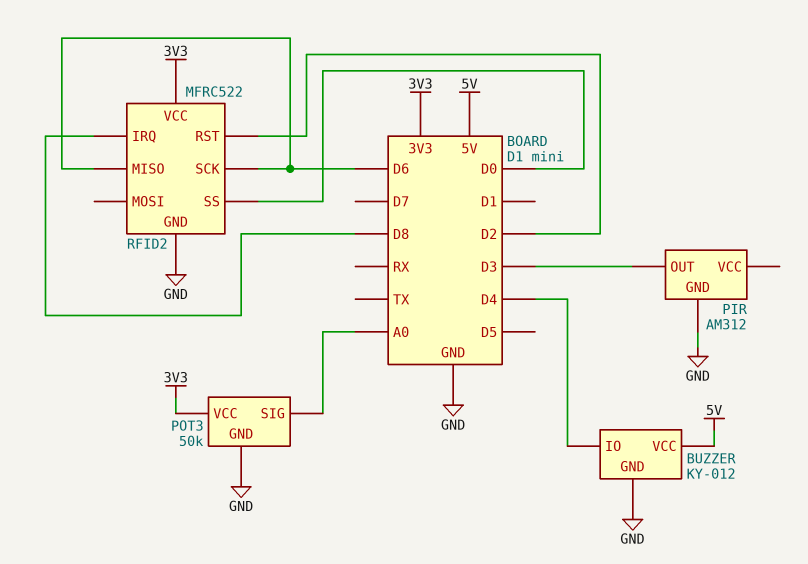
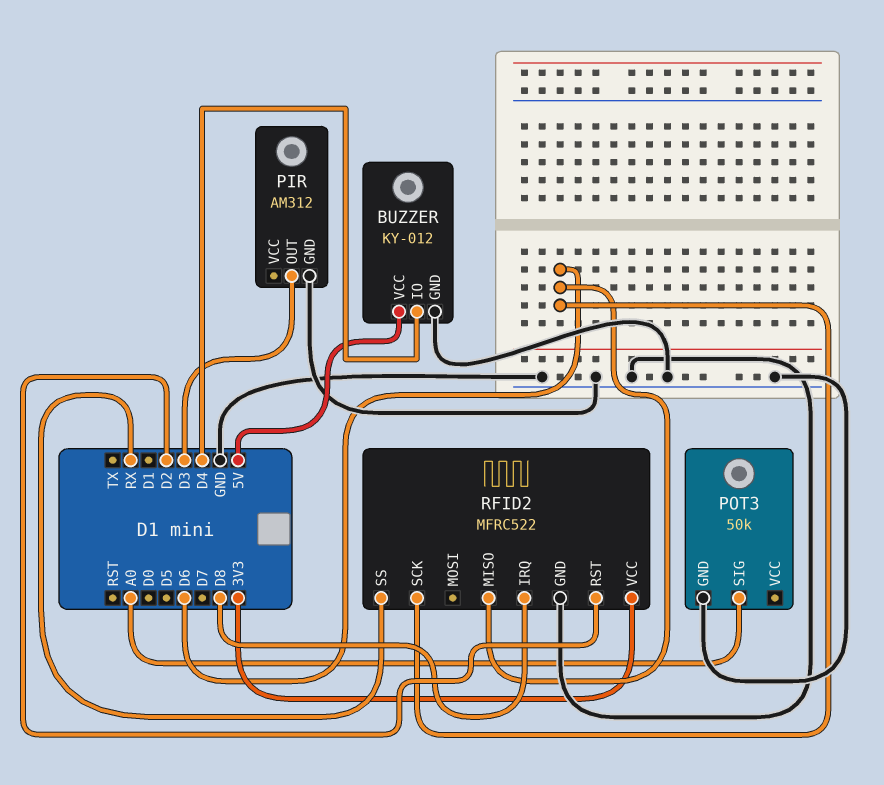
POT3 pin VCC: 3V3 -> none
RFID2 pin SS: D0 -> RX

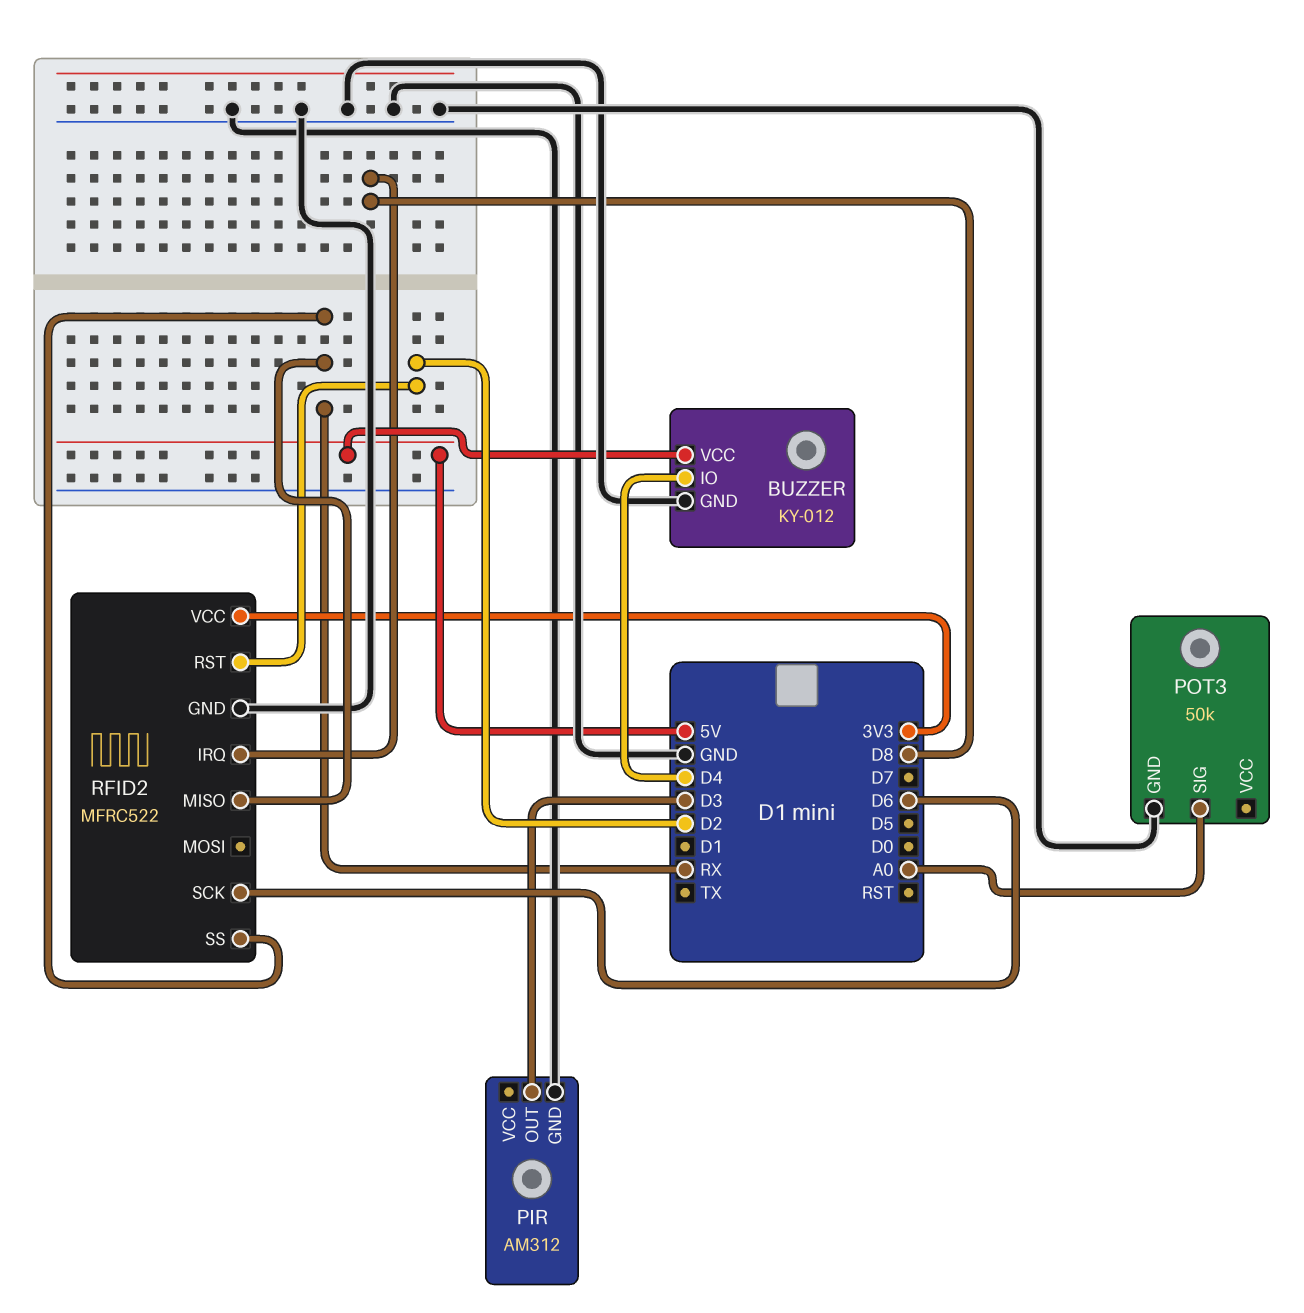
RFID2 pin MISO: D6 -> RX

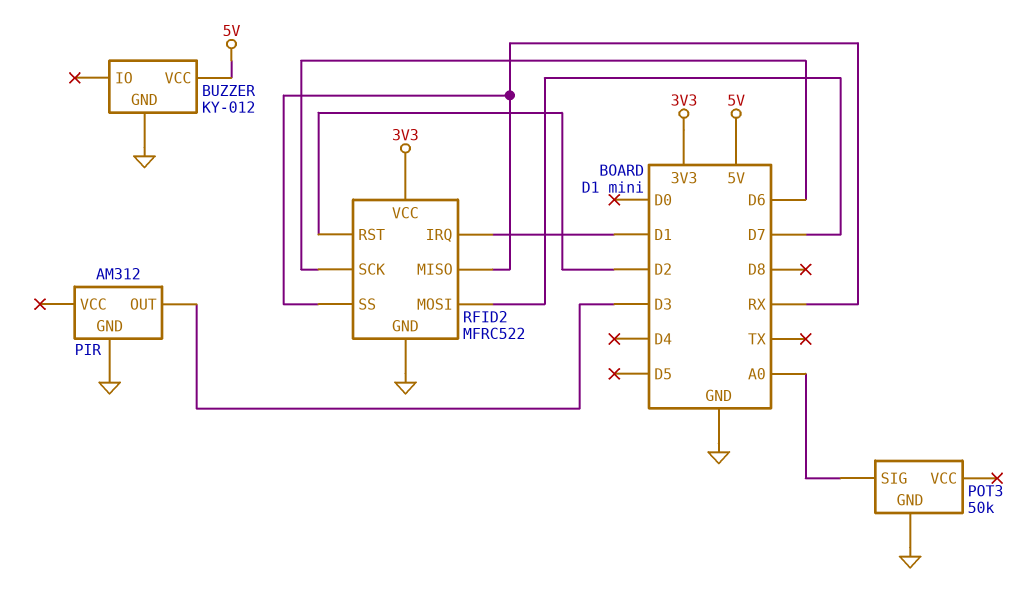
BUZZER pin IO: D4 -> none
RFID2 pin IRQ: D8 -> D1
RFID2 pin MOSI: none -> D7

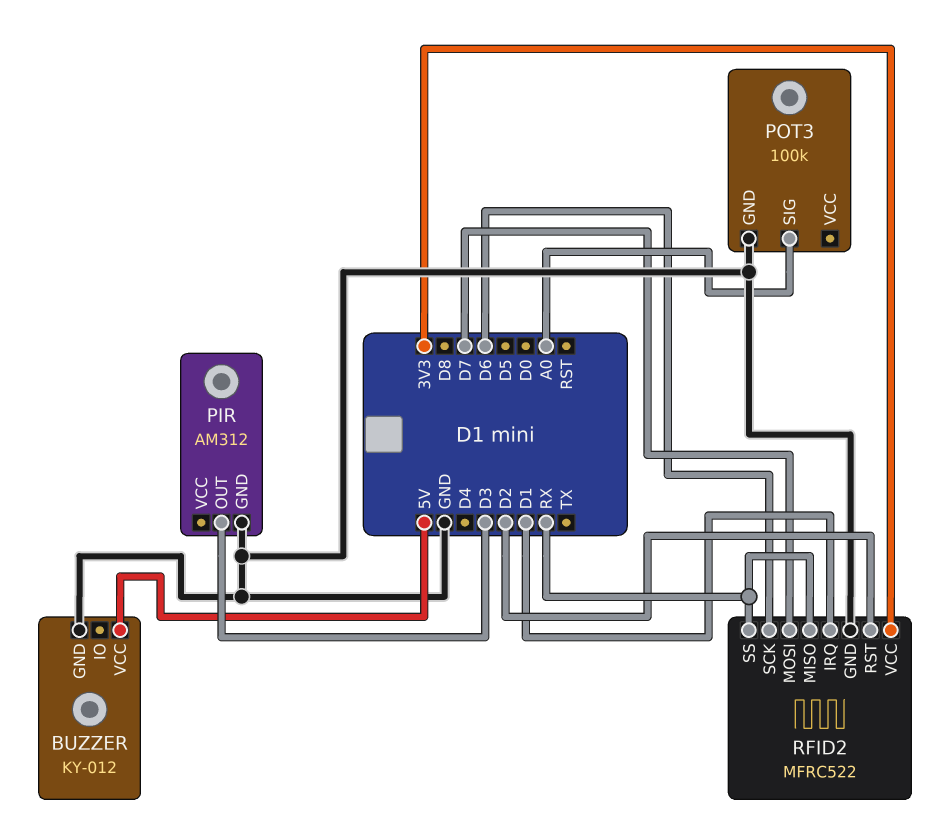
POT3: 50k -> 100k

